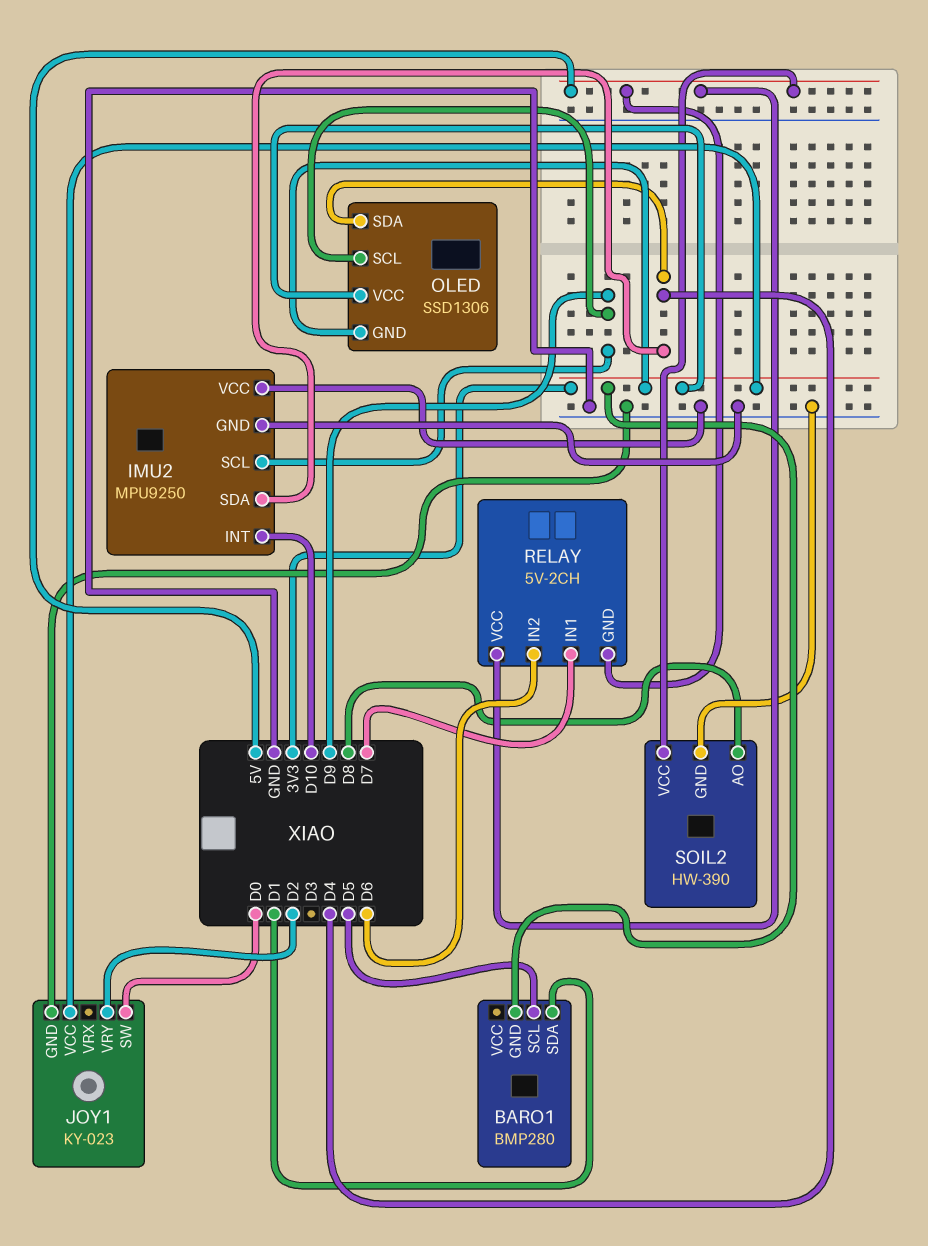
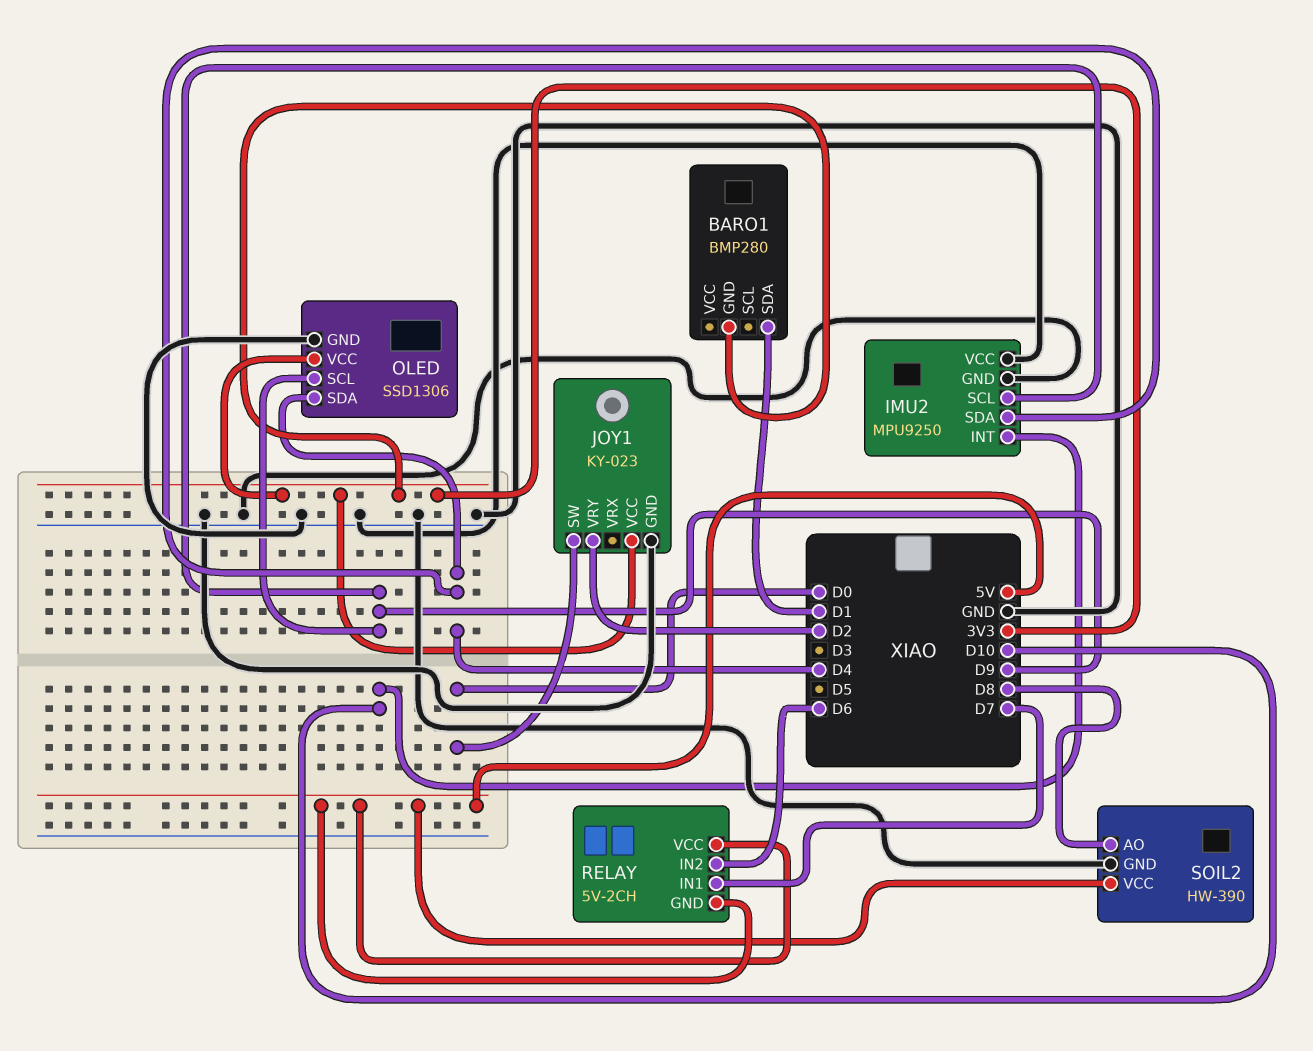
BARO1 pin SCL: D5 -> none
OLED pin GND: 3V3 -> GND

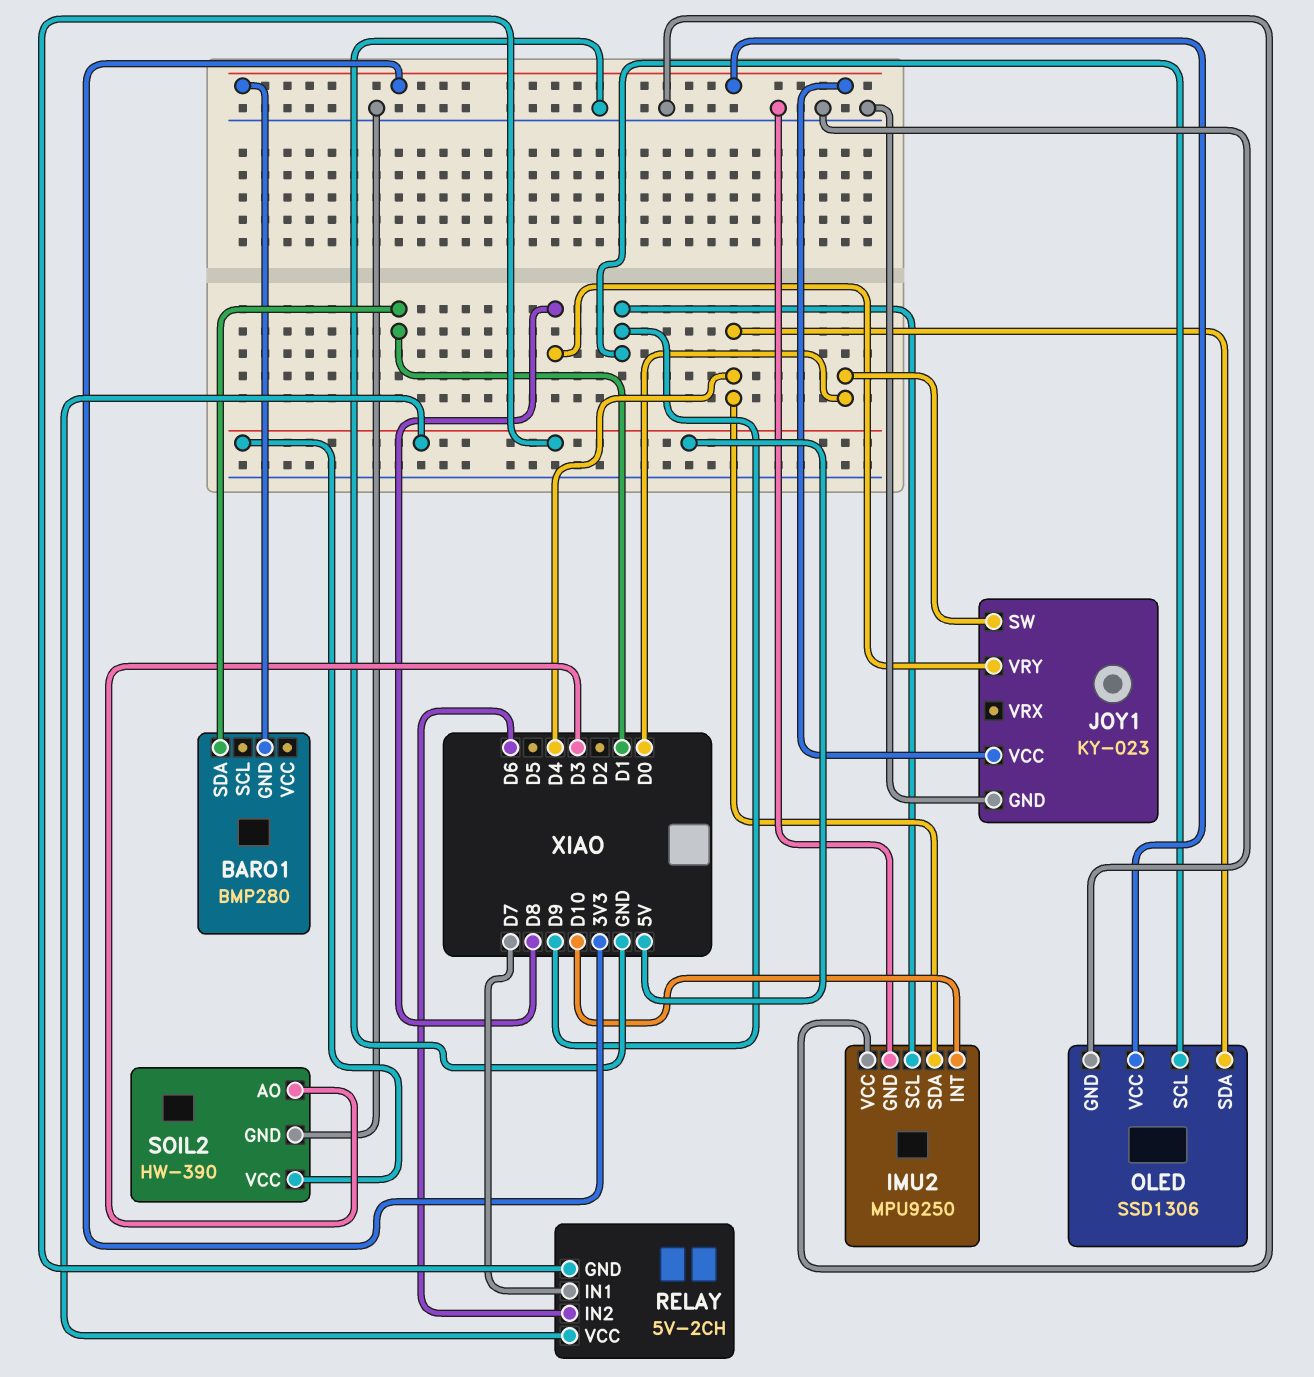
JOY1 pin VRY: D2 -> D8
SOIL2 pin AO: D8 -> D3

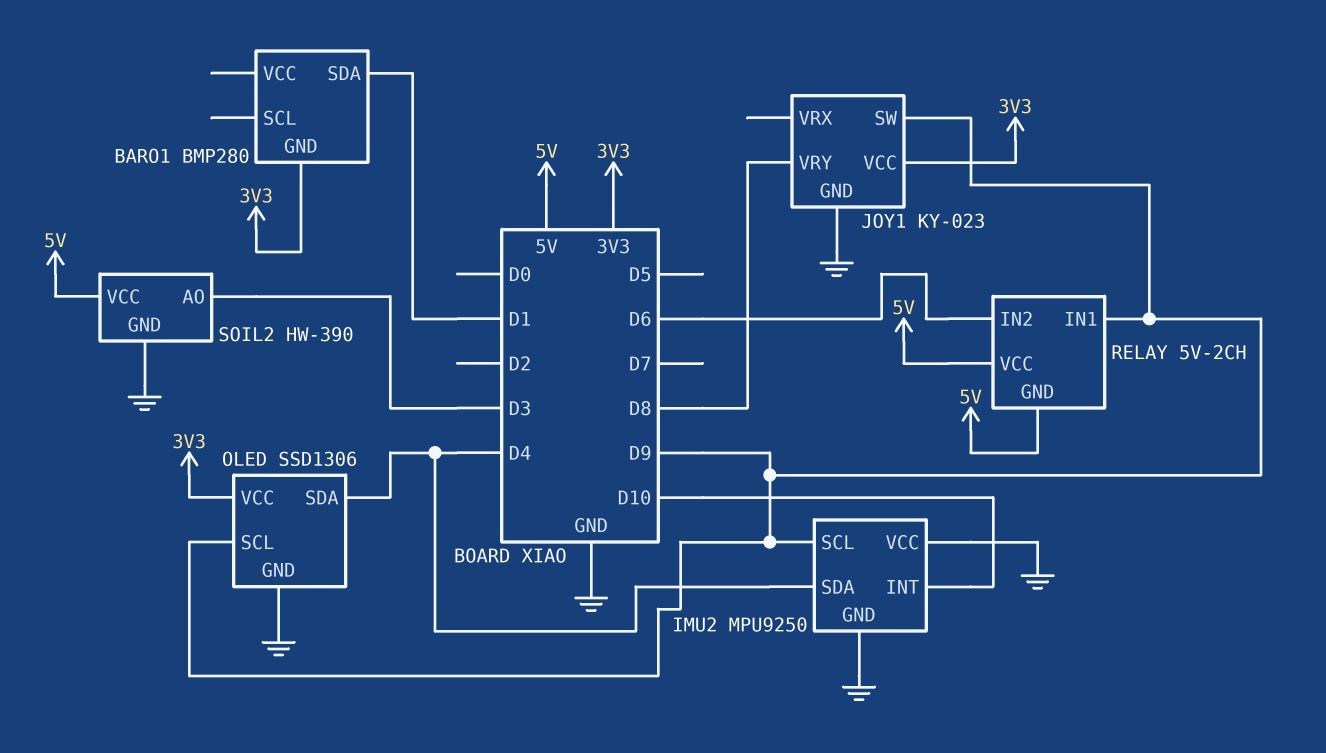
JOY1 pin SW: D0 -> D9
RELAY pin IN1: D7 -> D9

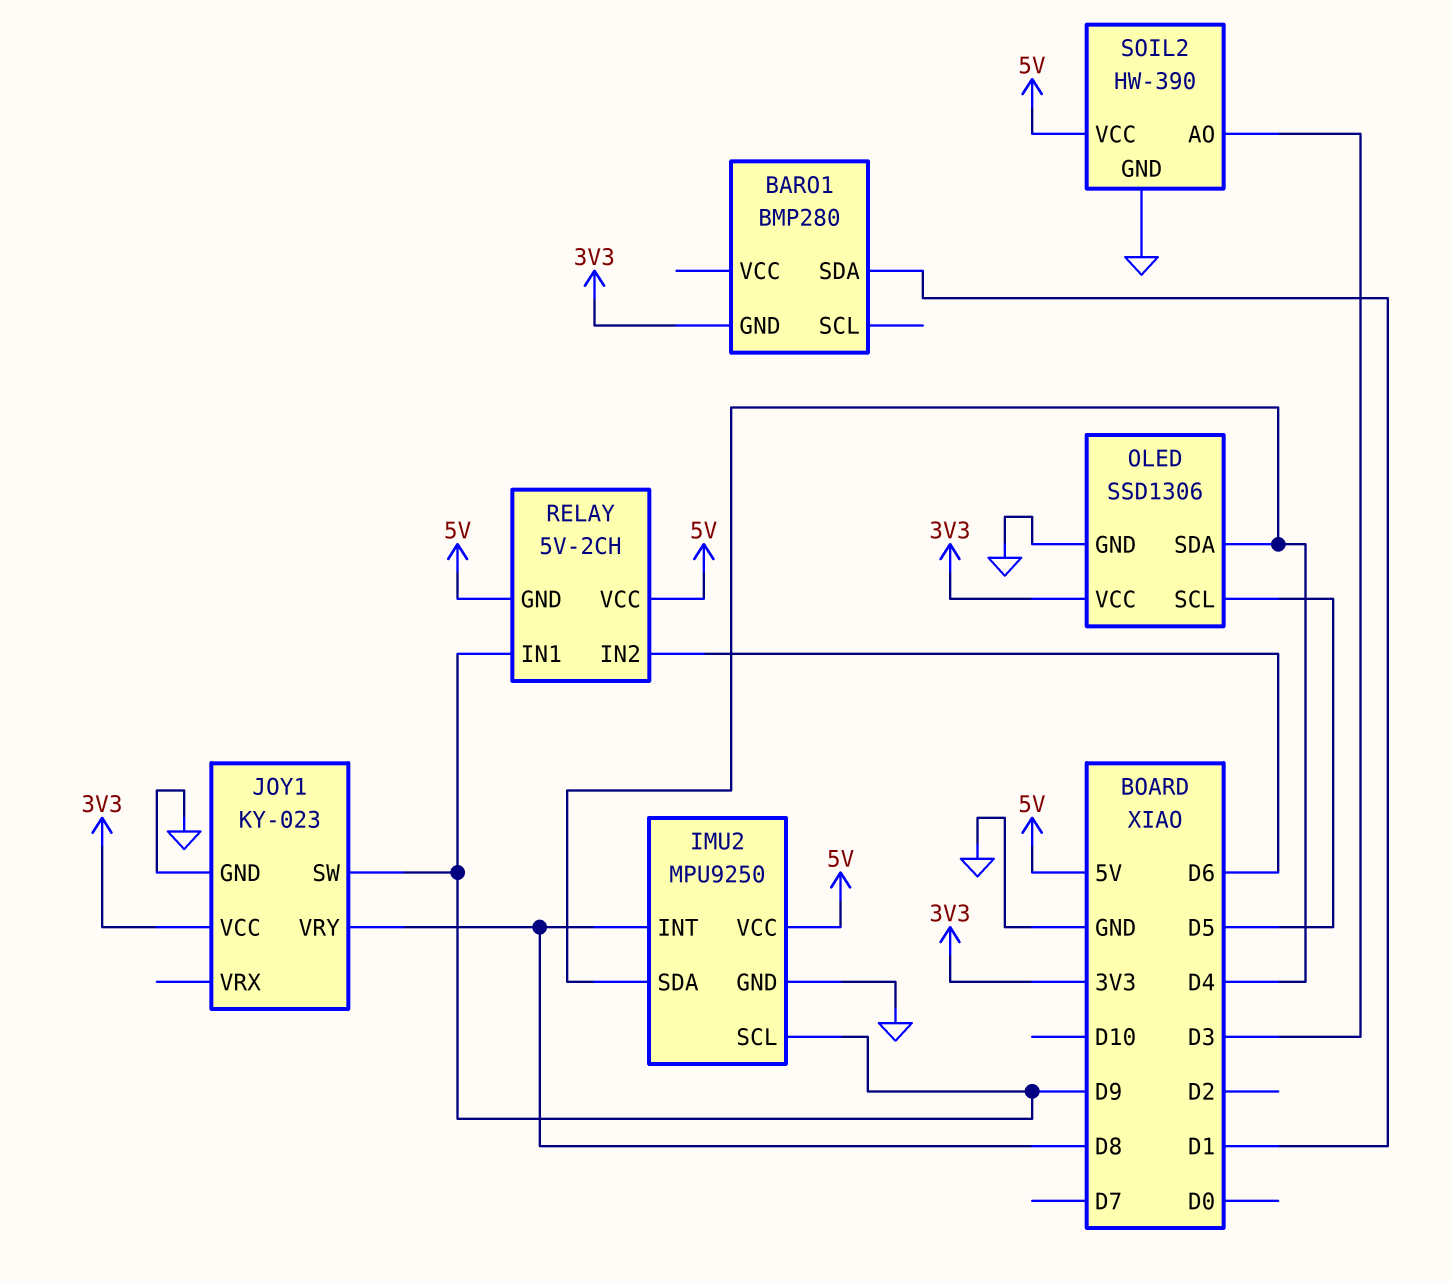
IMU2 pin INT: D10 -> D8
IMU2 pin VCC: GND -> 5V
OLED pin SCL: D9 -> D5

